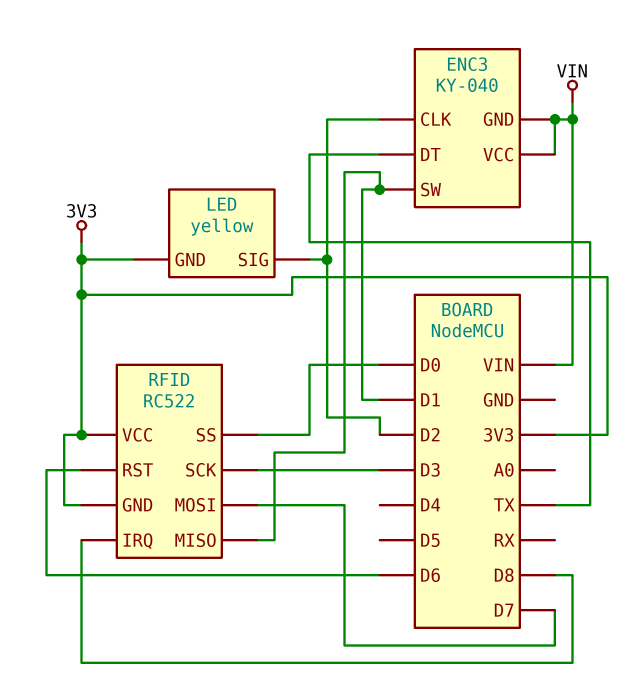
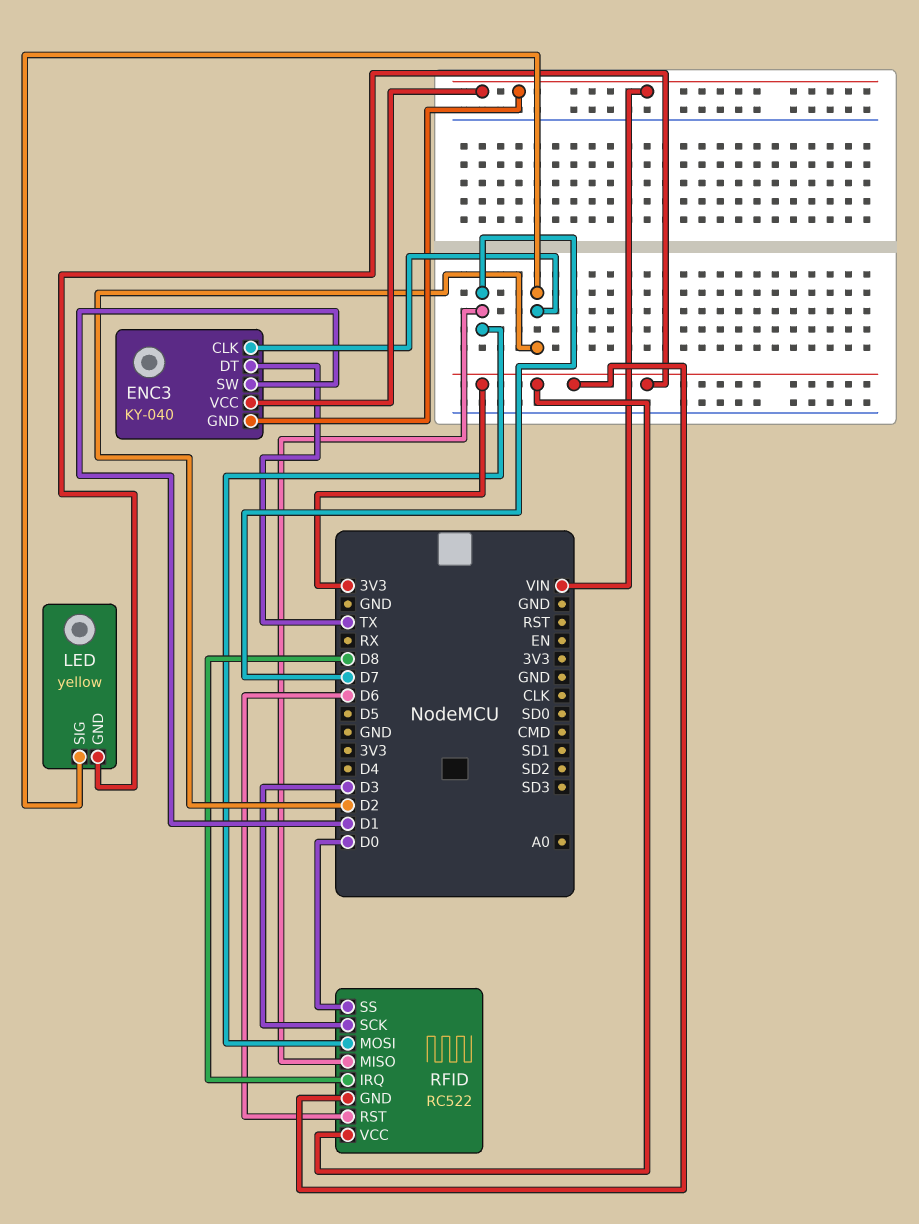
RFID pin MISO: D1 -> D7

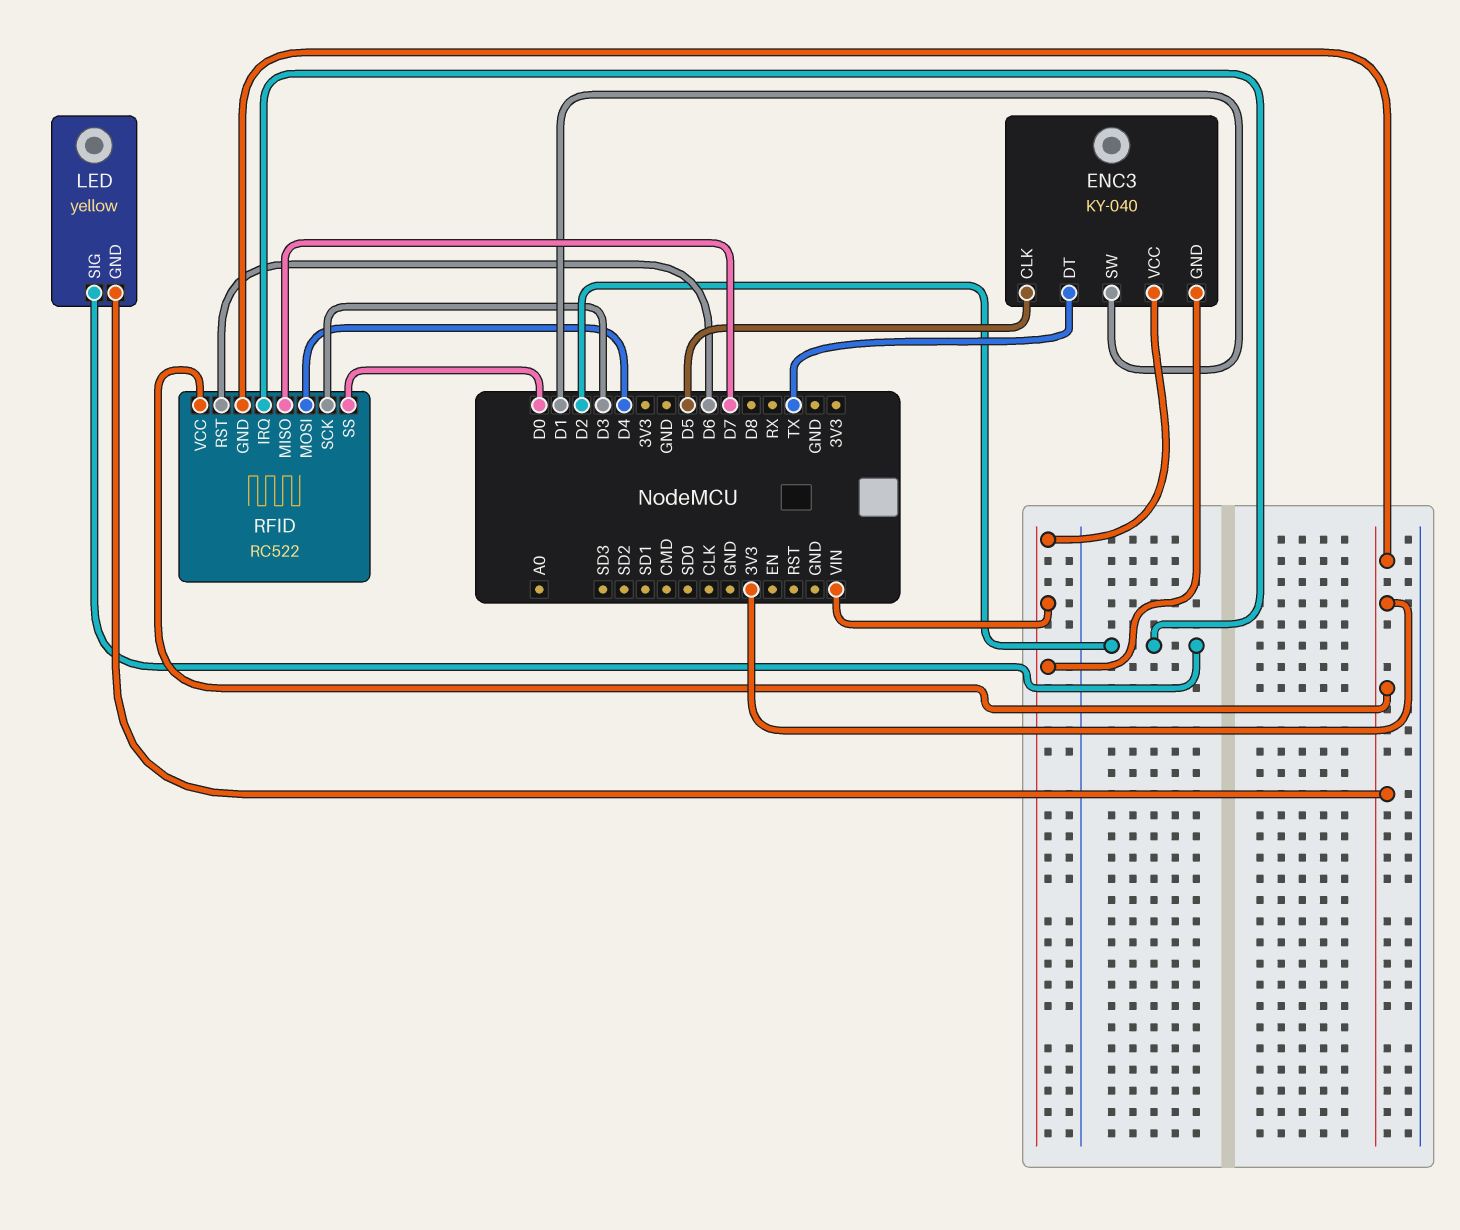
ENC3 pin CLK: D2 -> D5
RFID pin IRQ: D8 -> D2
RFID pin MOSI: D7 -> D4

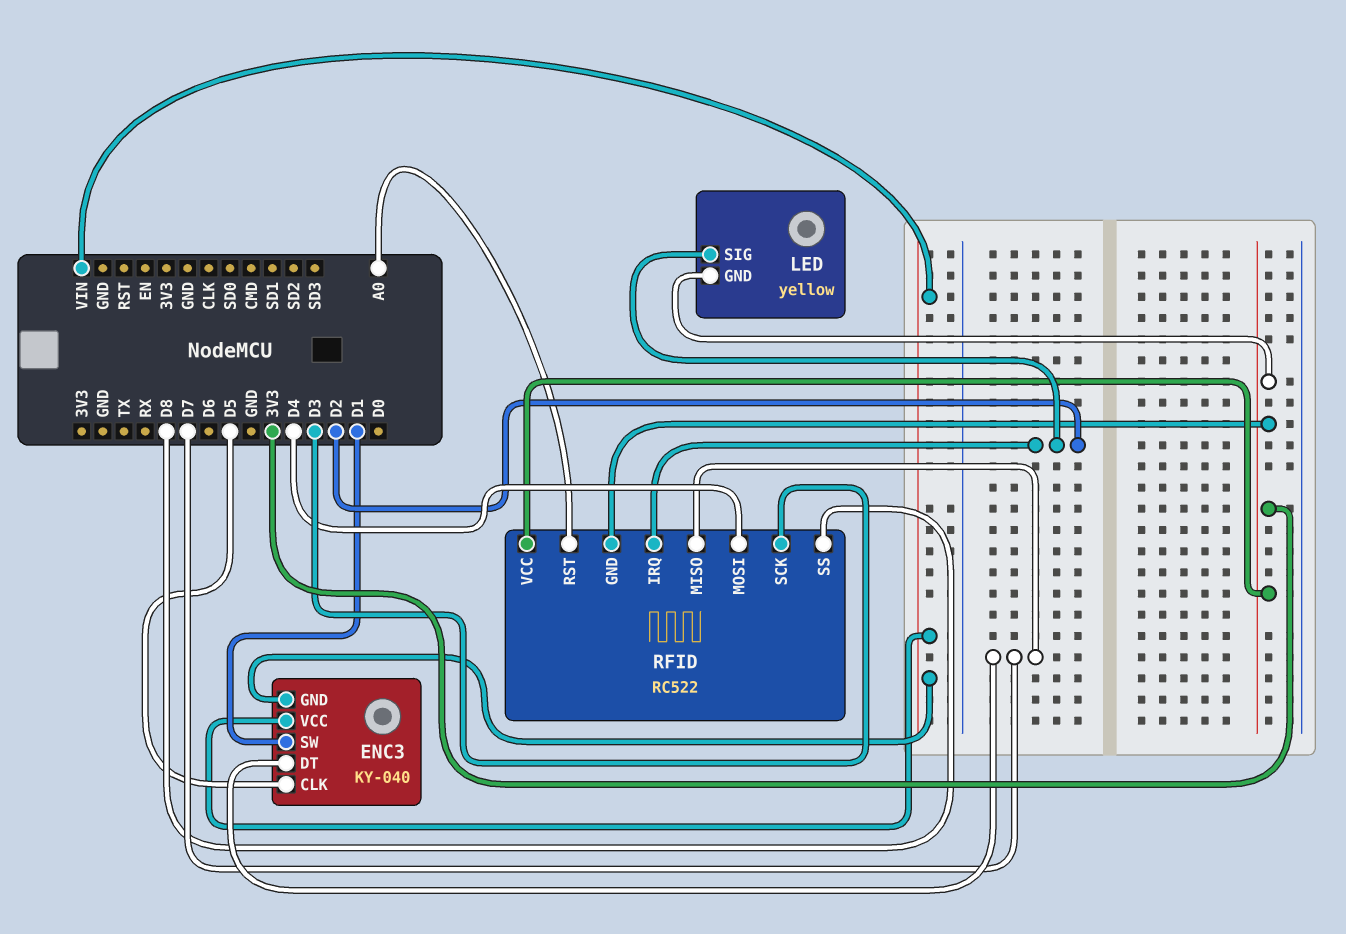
ENC3 pin DT: TX -> D7
RFID pin RST: D6 -> A0
RFID pin SS: D0 -> D8

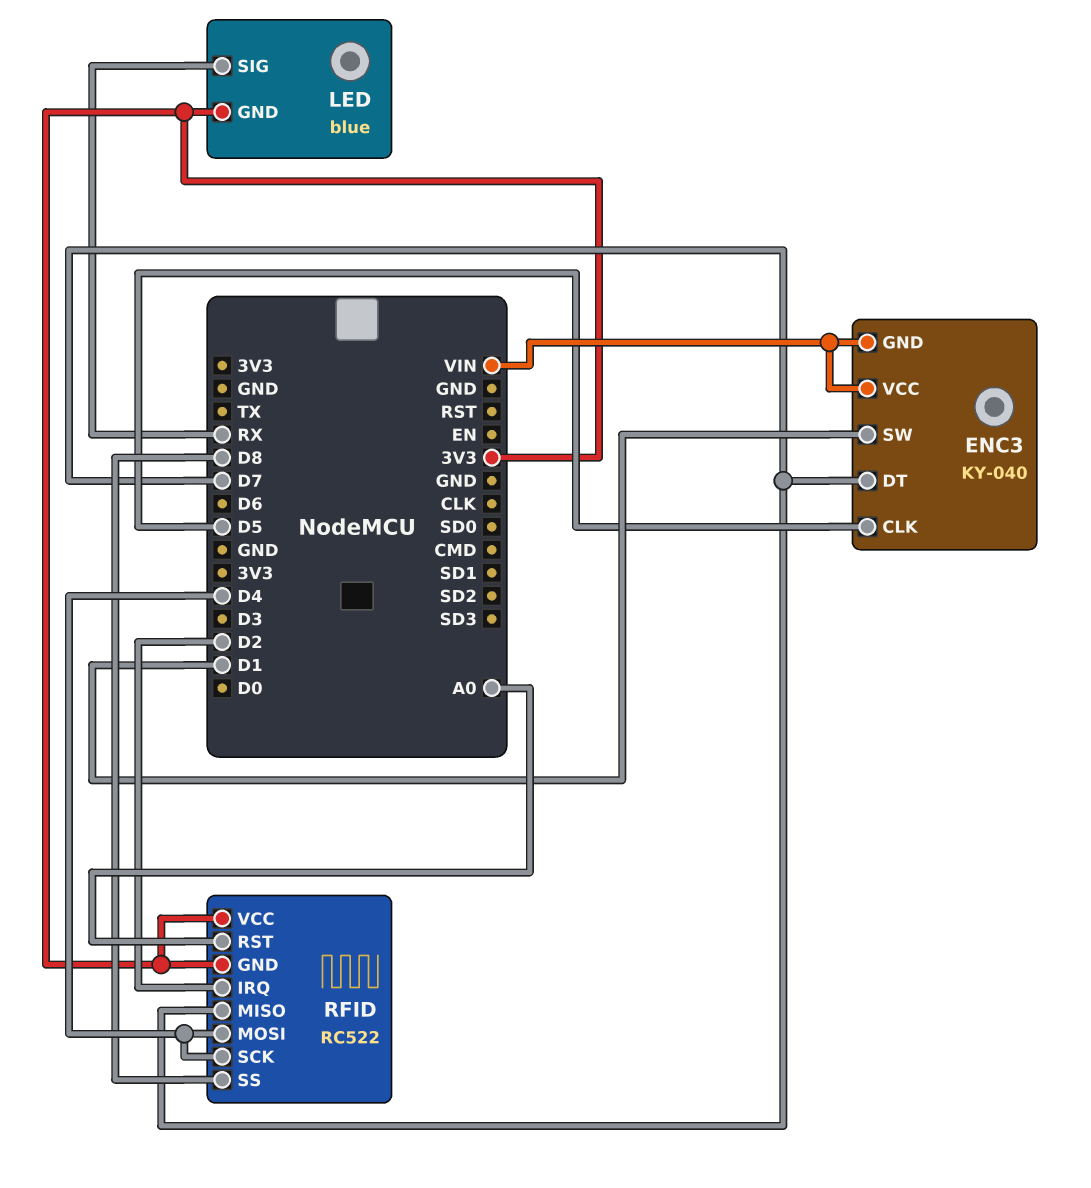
LED: yellow -> blue
LED pin SIG: D2 -> RX
RFID pin SCK: D3 -> D4

